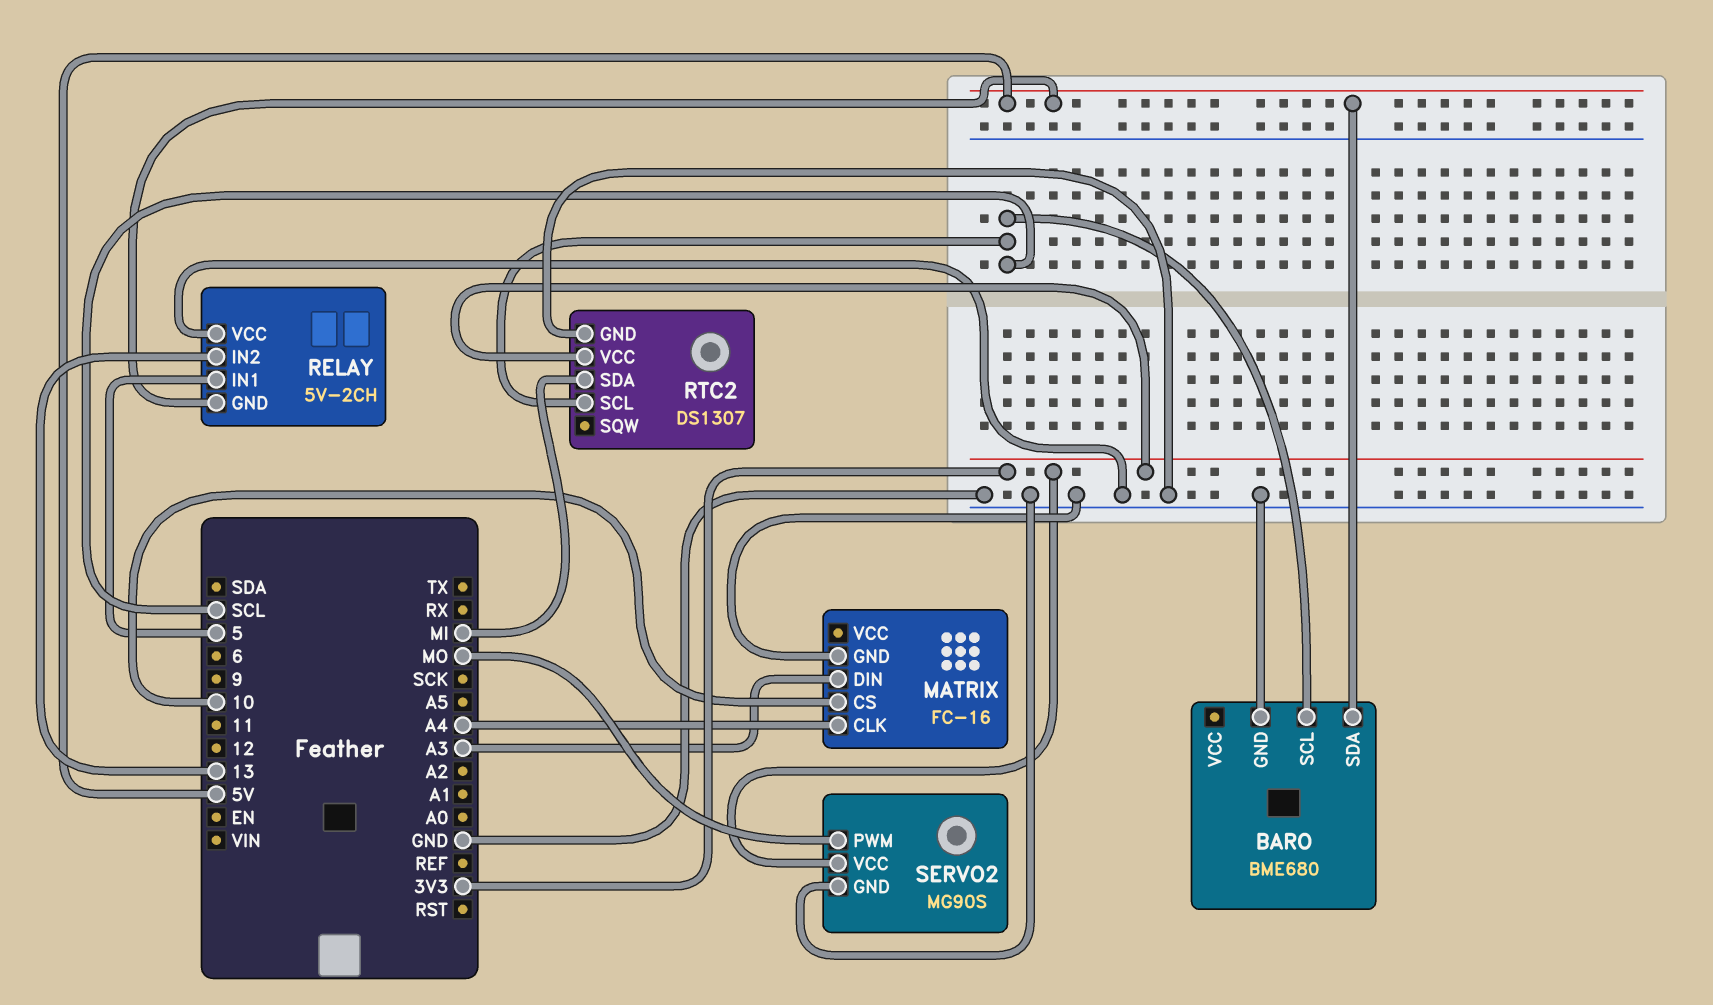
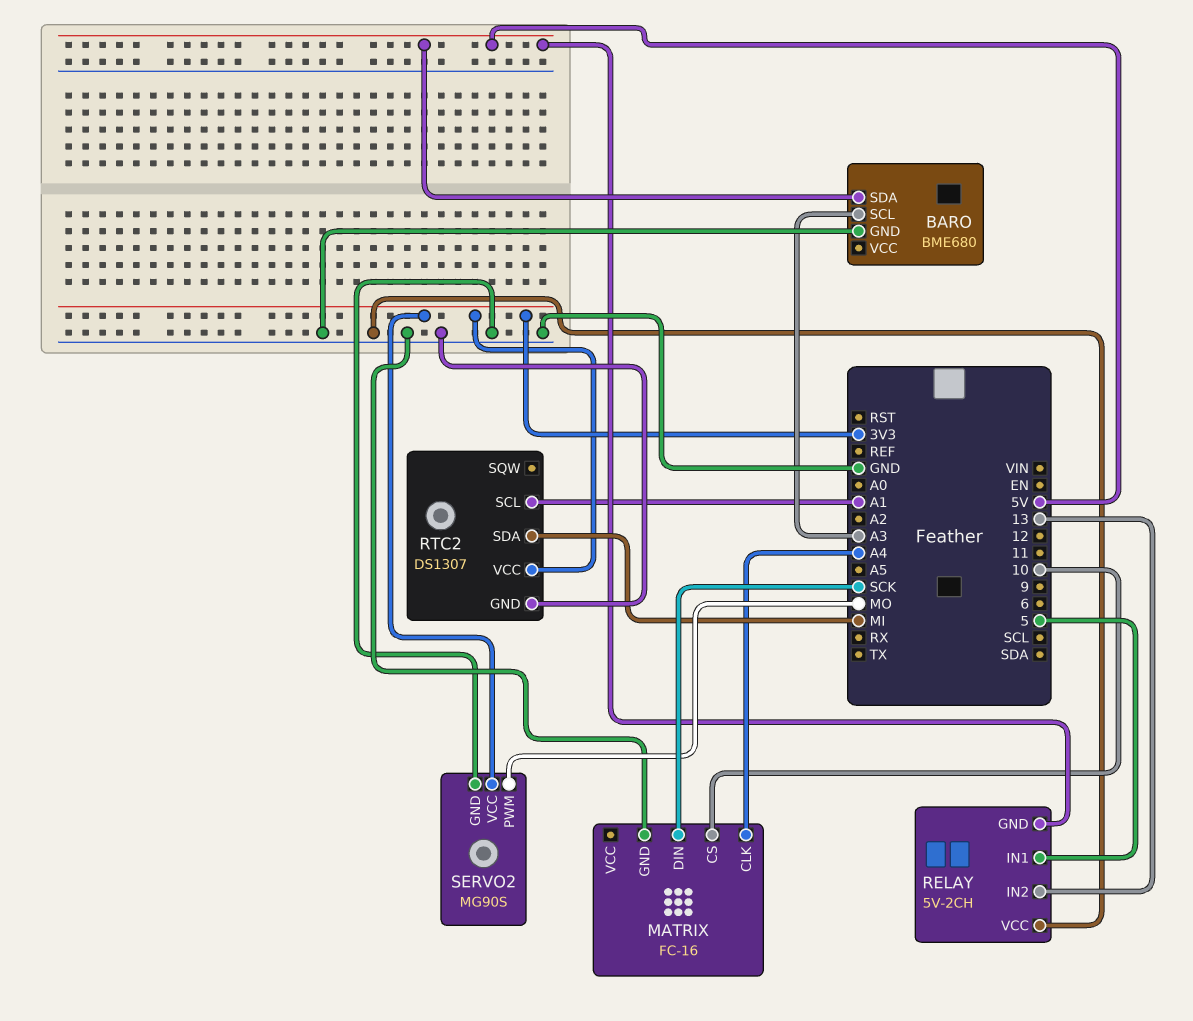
BARO pin SCL: SCL -> A3
MATRIX pin DIN: A3 -> SCK
RTC2 pin SCL: SCL -> A1

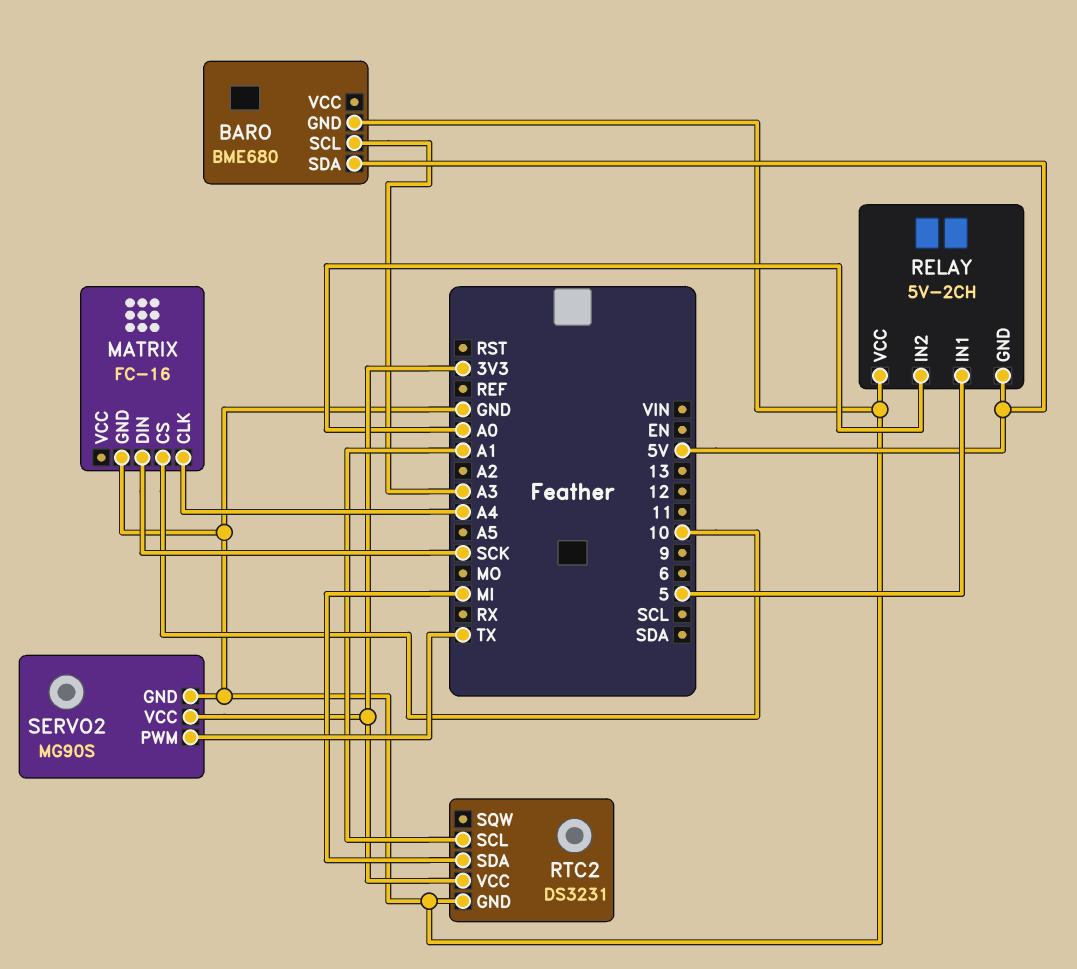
RELAY pin IN2: 13 -> A0
RTC2: DS1307 -> DS3231
SERVO2 pin PWM: MO -> TX

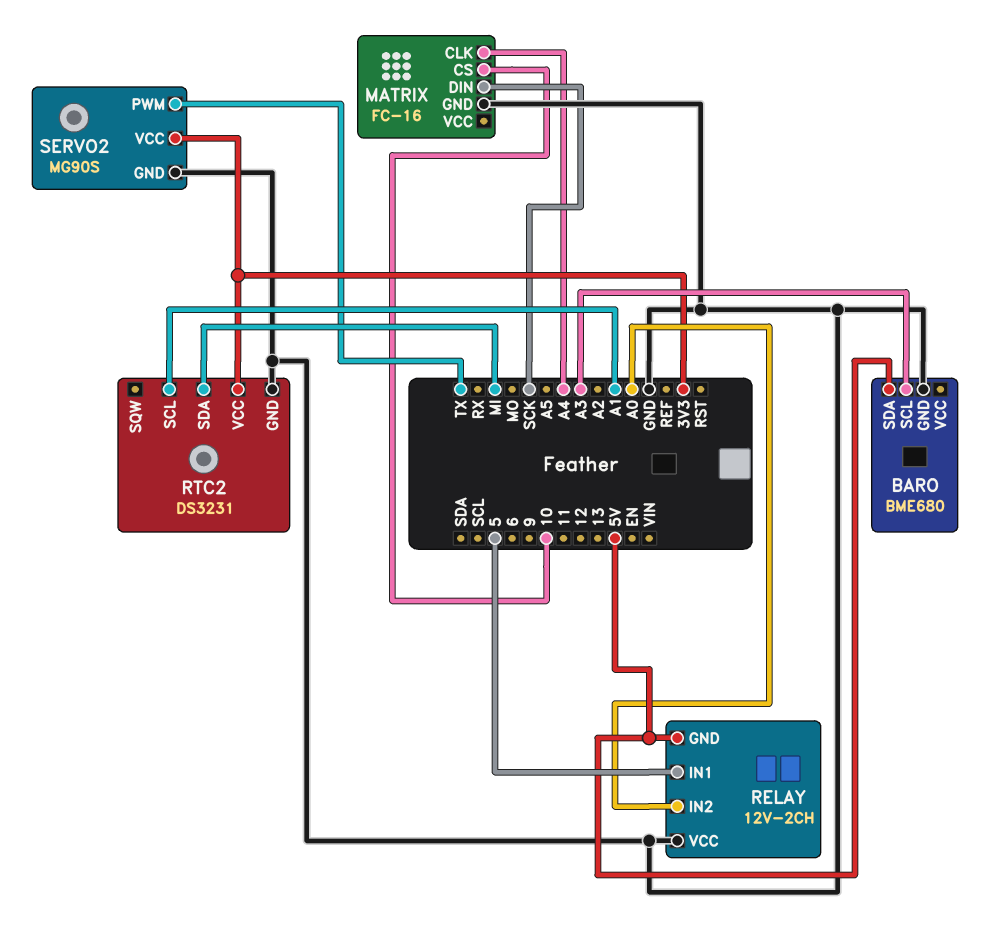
RELAY: 5V-2CH -> 12V-2CH

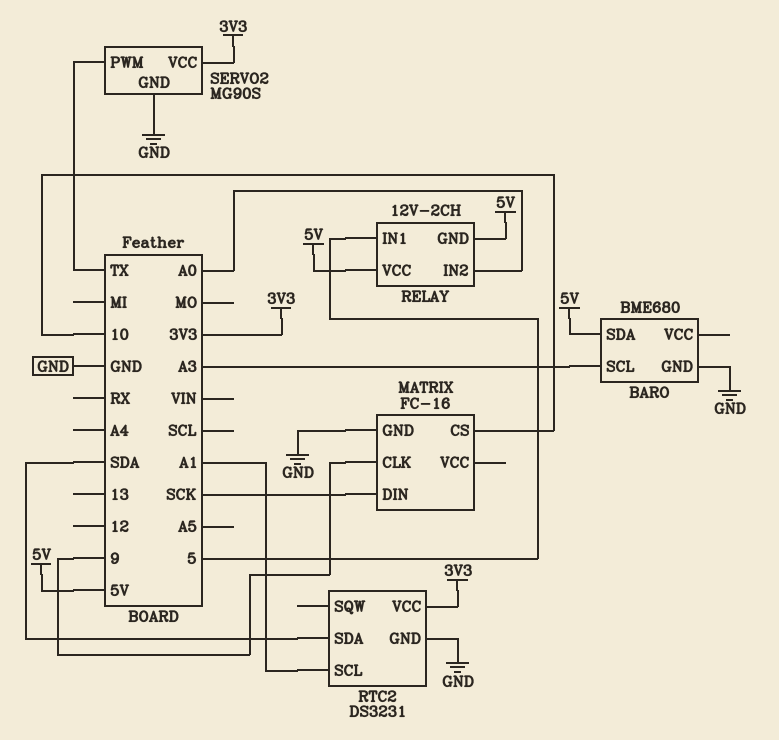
MATRIX pin CLK: A4 -> 9
RELAY pin VCC: GND -> 5V
RTC2 pin SDA: MI -> SDA

